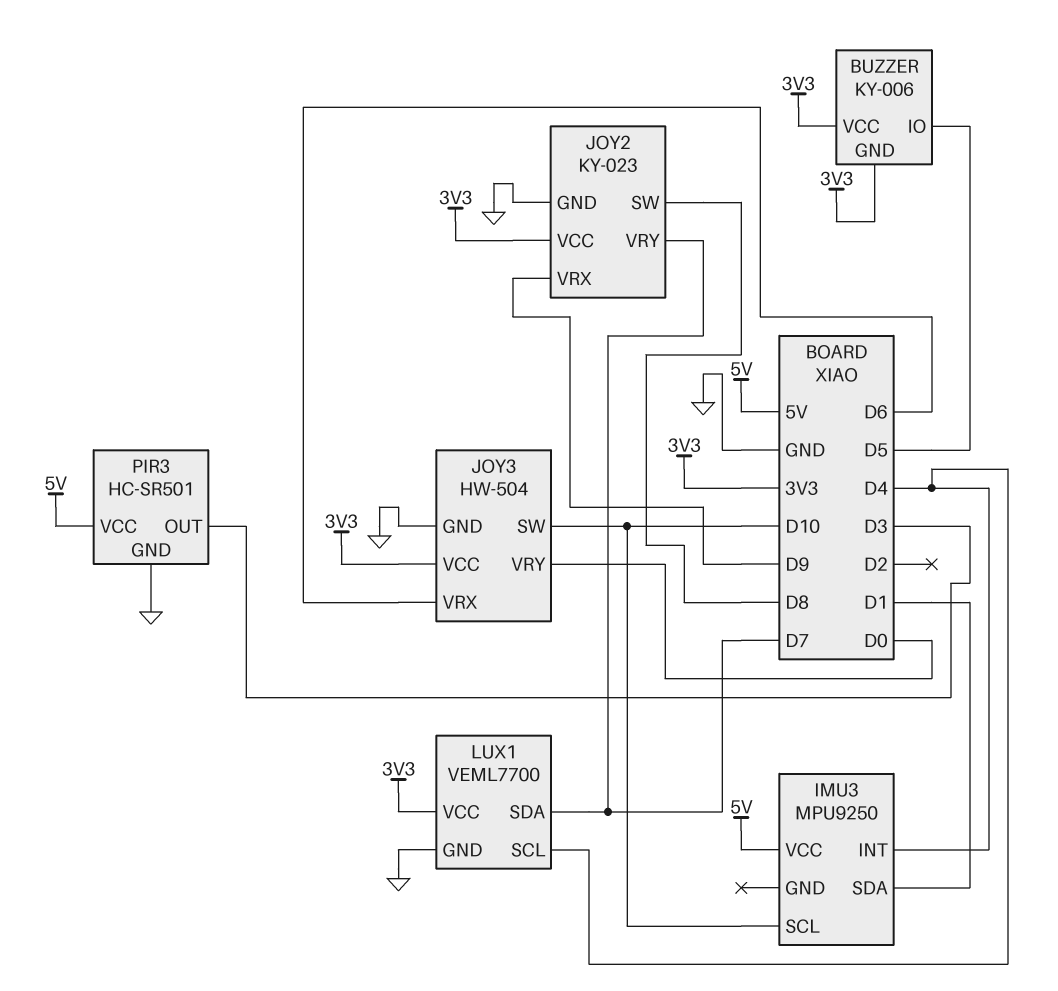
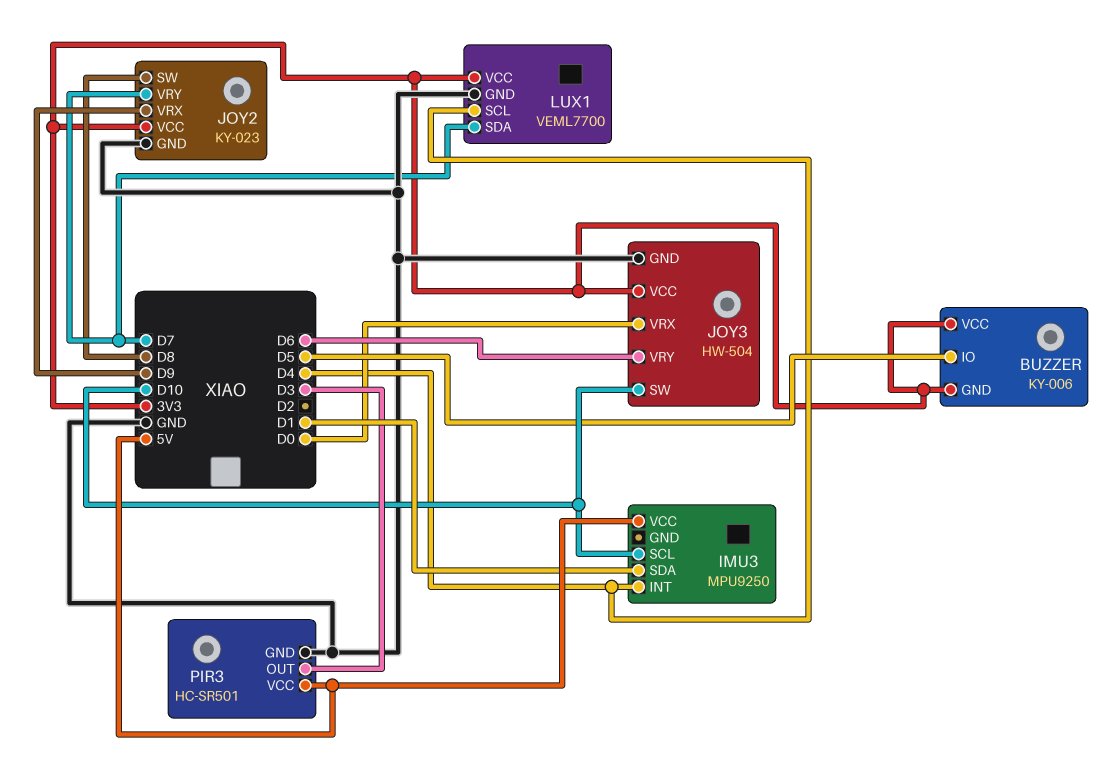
JOY3 pin VRX: D6 -> D0
JOY3 pin VRY: D0 -> D6

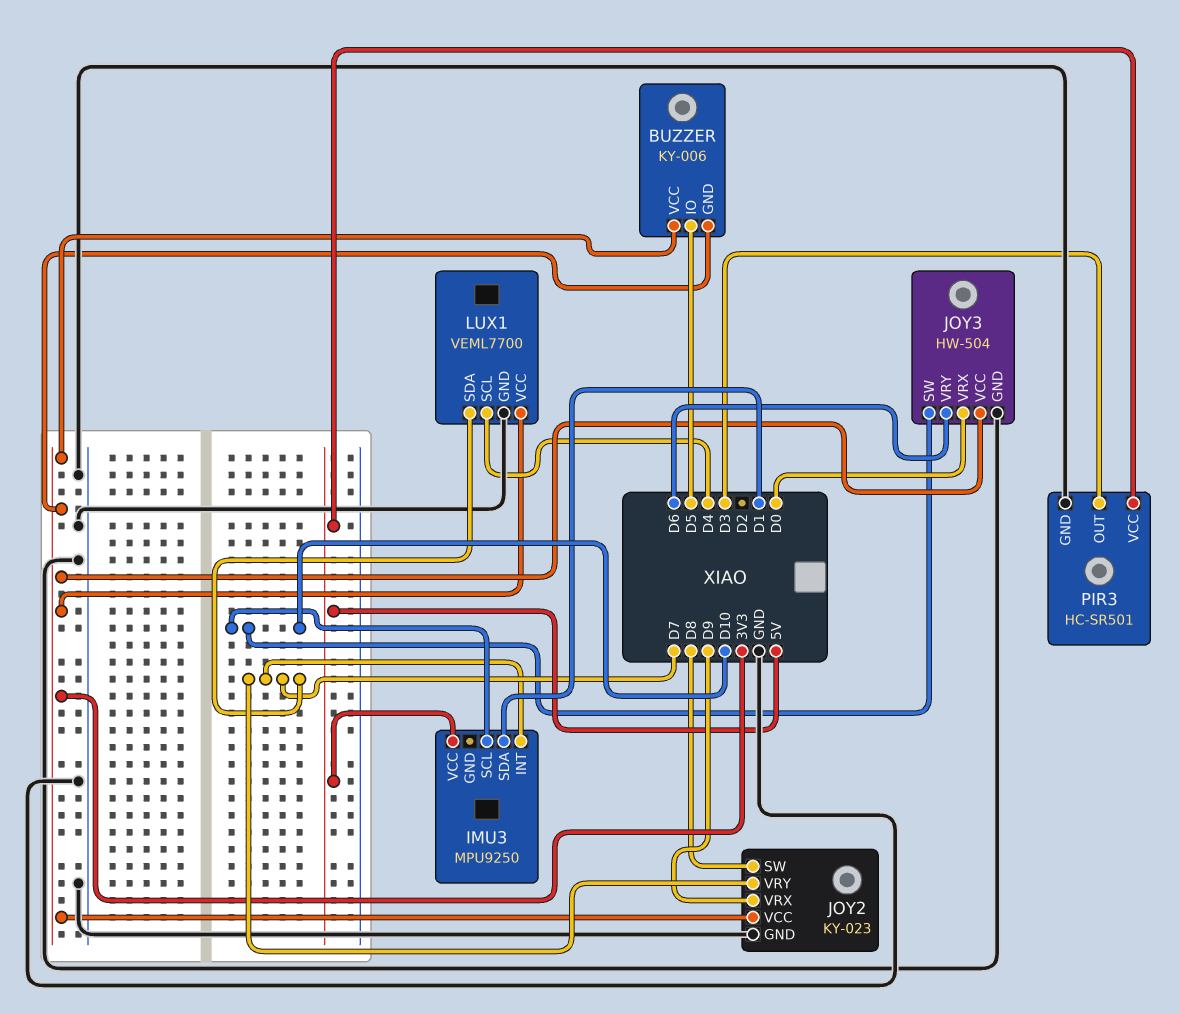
IMU3 pin INT: D4 -> D7

